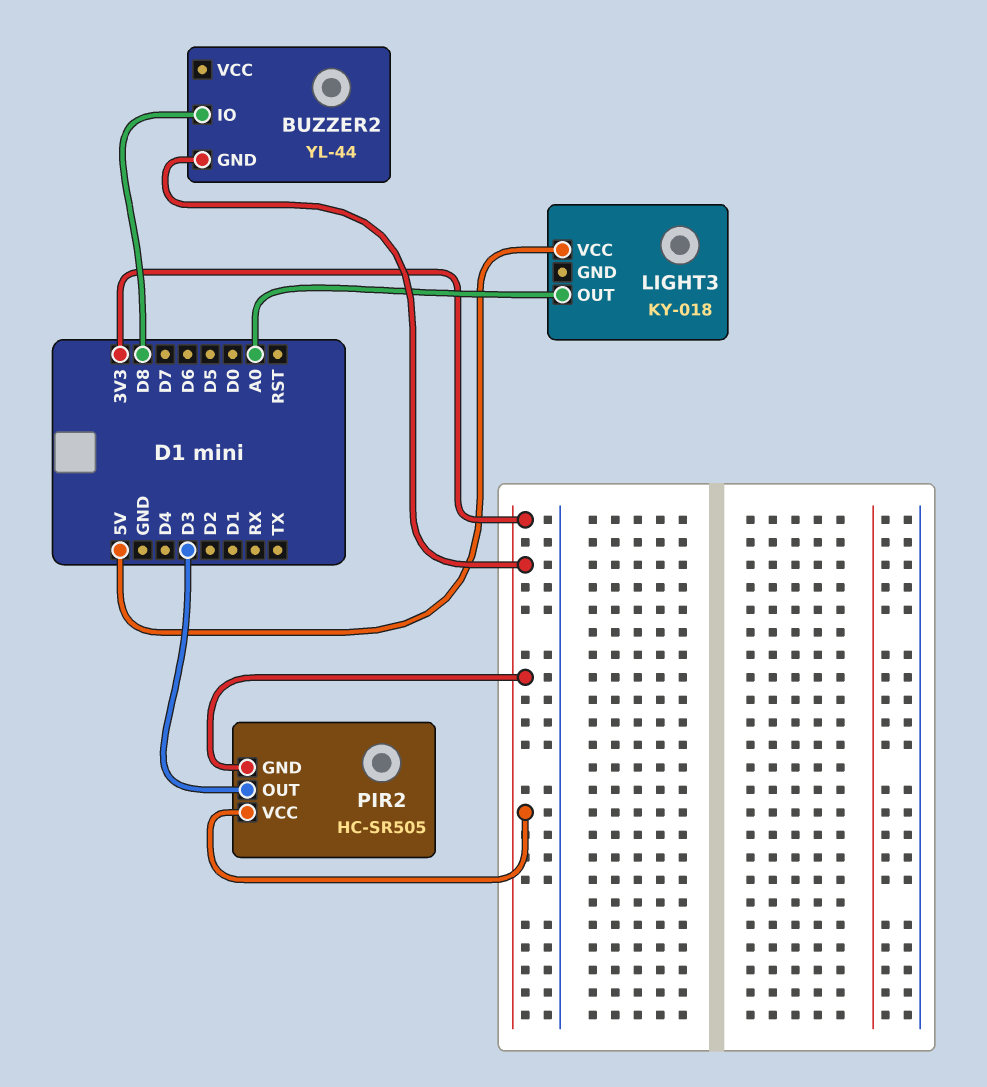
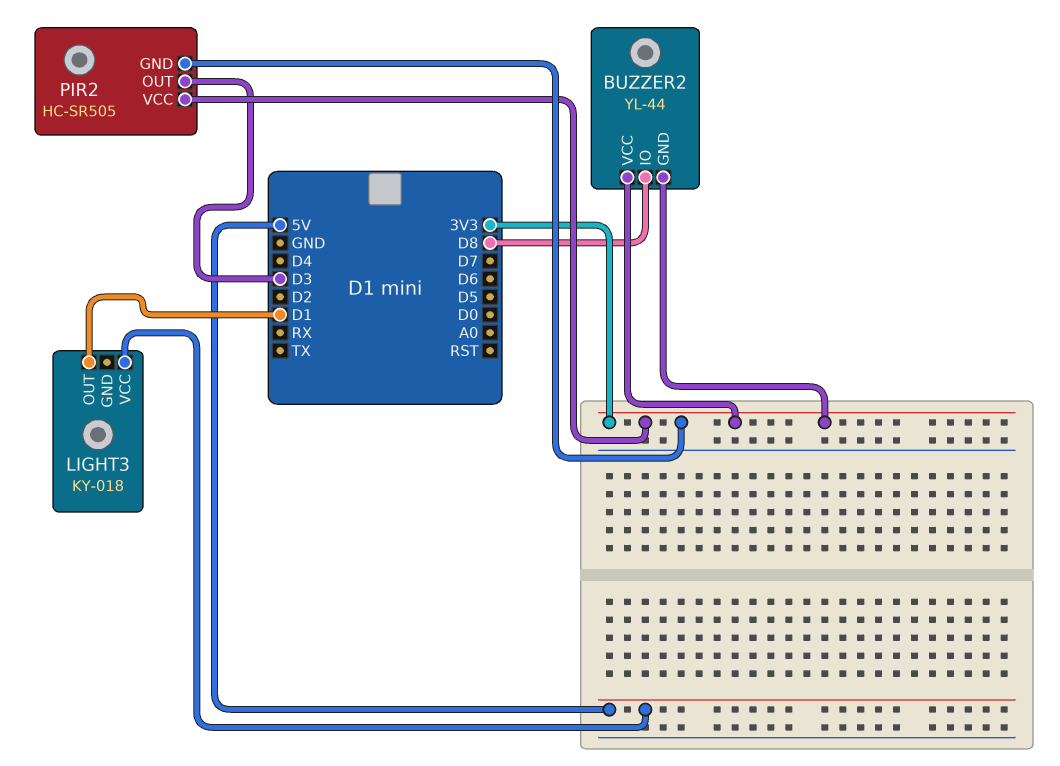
BUZZER2 pin VCC: none -> 3V3
LIGHT3 pin OUT: A0 -> D1

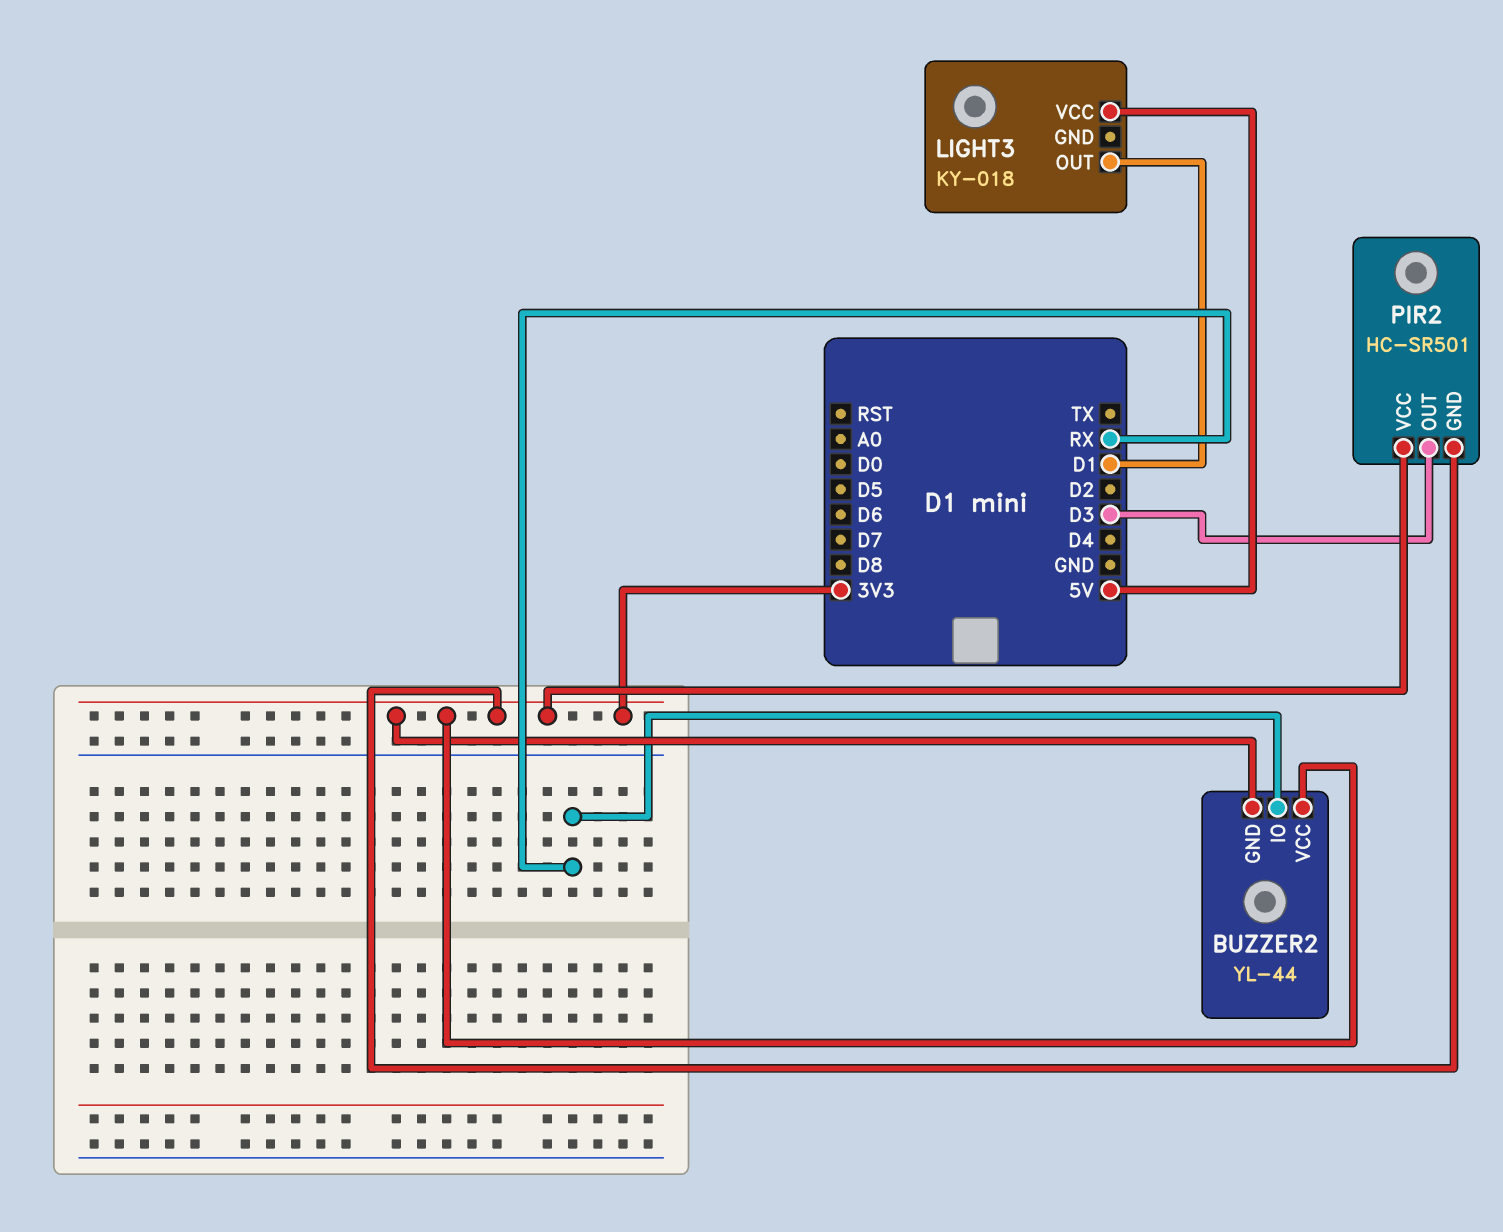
BUZZER2 pin IO: D8 -> RX
PIR2: HC-SR505 -> HC-SR501

